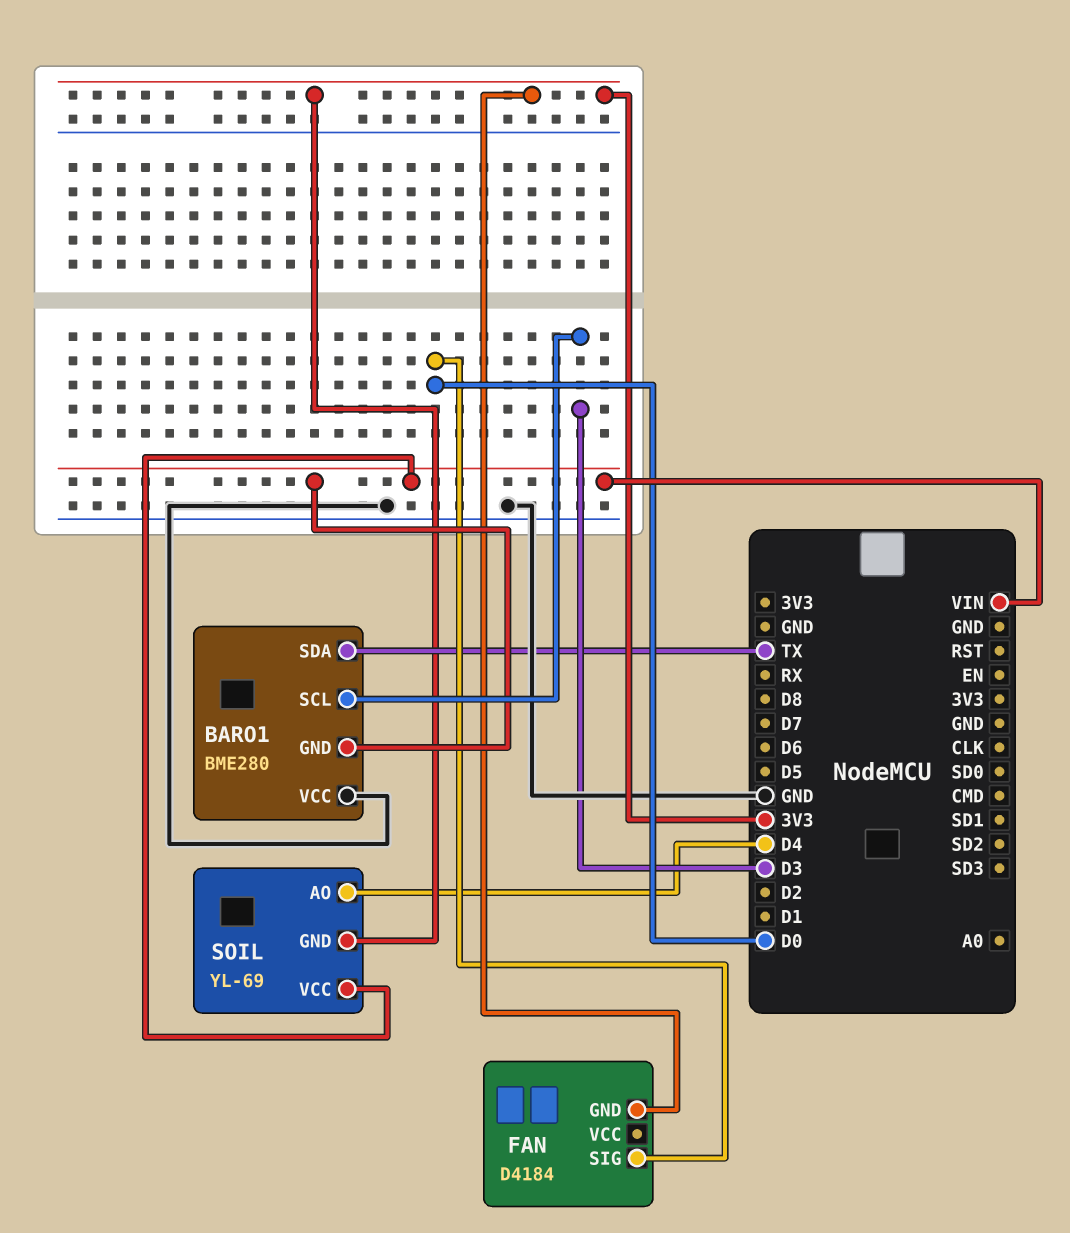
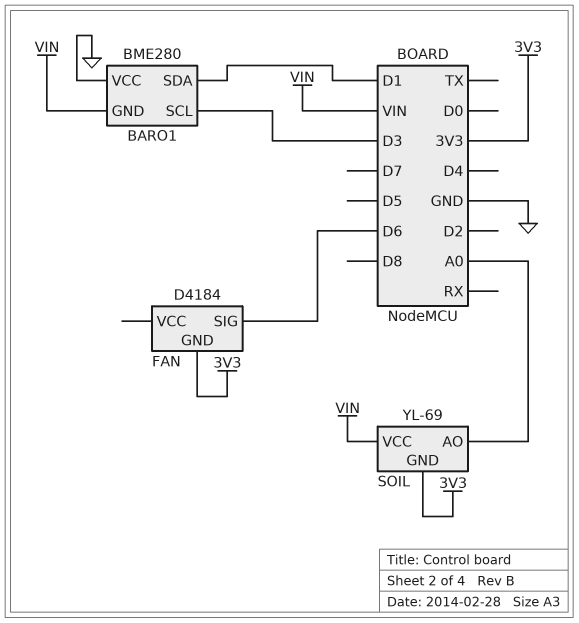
BARO1 pin SDA: TX -> D1
FAN pin SIG: D0 -> D6
SOIL pin AO: D4 -> A0

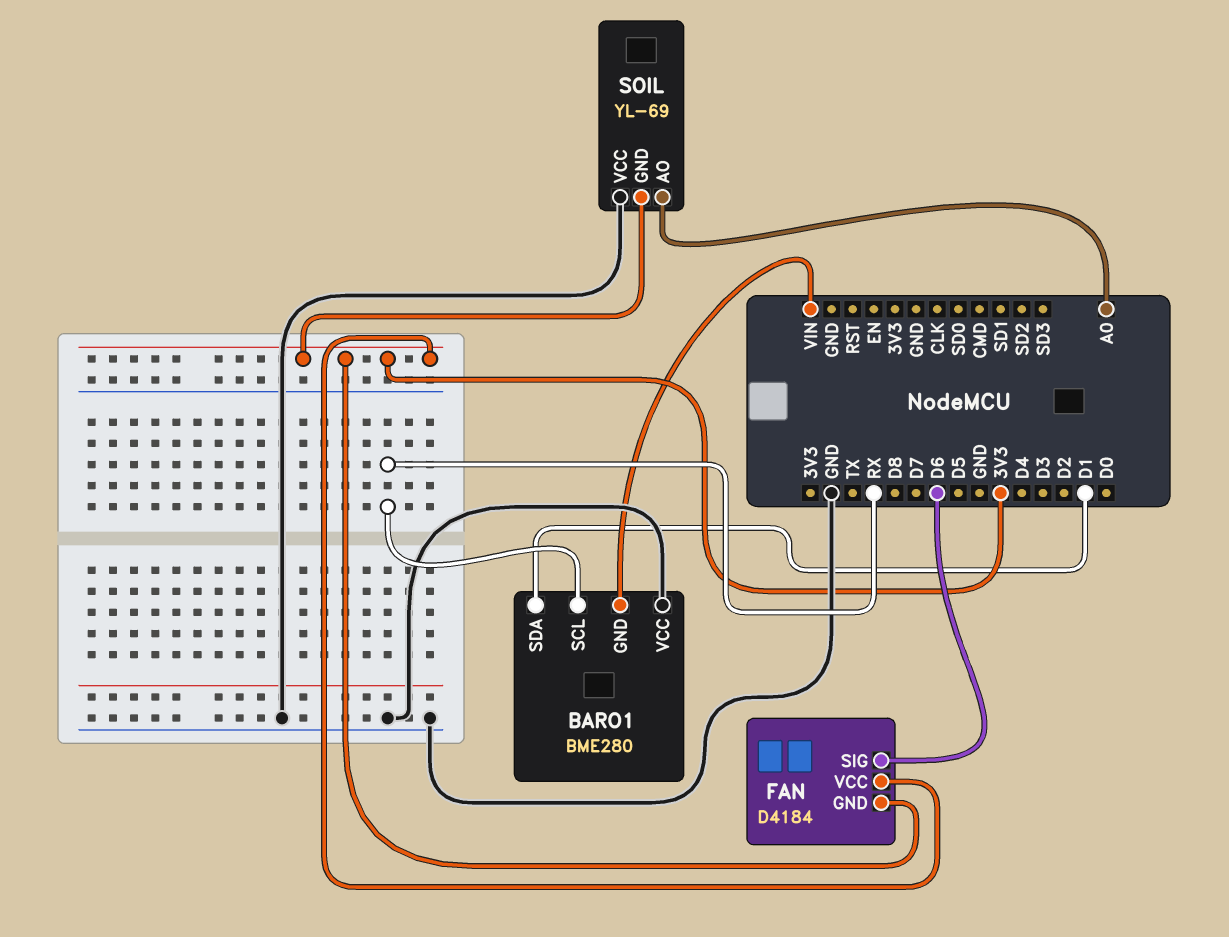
BARO1 pin SCL: D3 -> RX
FAN pin VCC: none -> 3V3
SOIL pin VCC: VIN -> GND

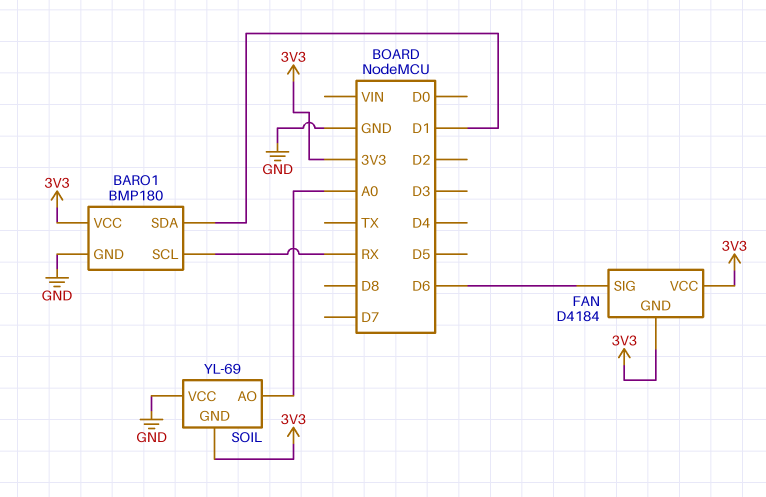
BARO1: BME280 -> BMP180
BARO1 pin GND: VIN -> GND
BARO1 pin VCC: GND -> 3V3

